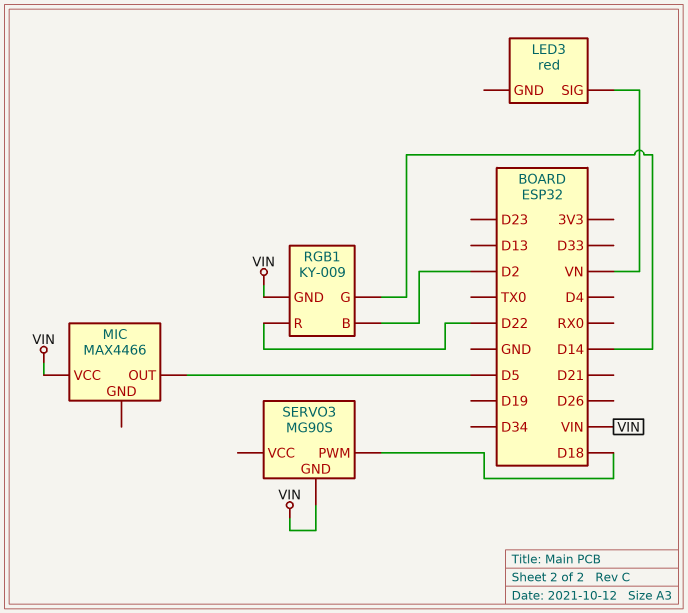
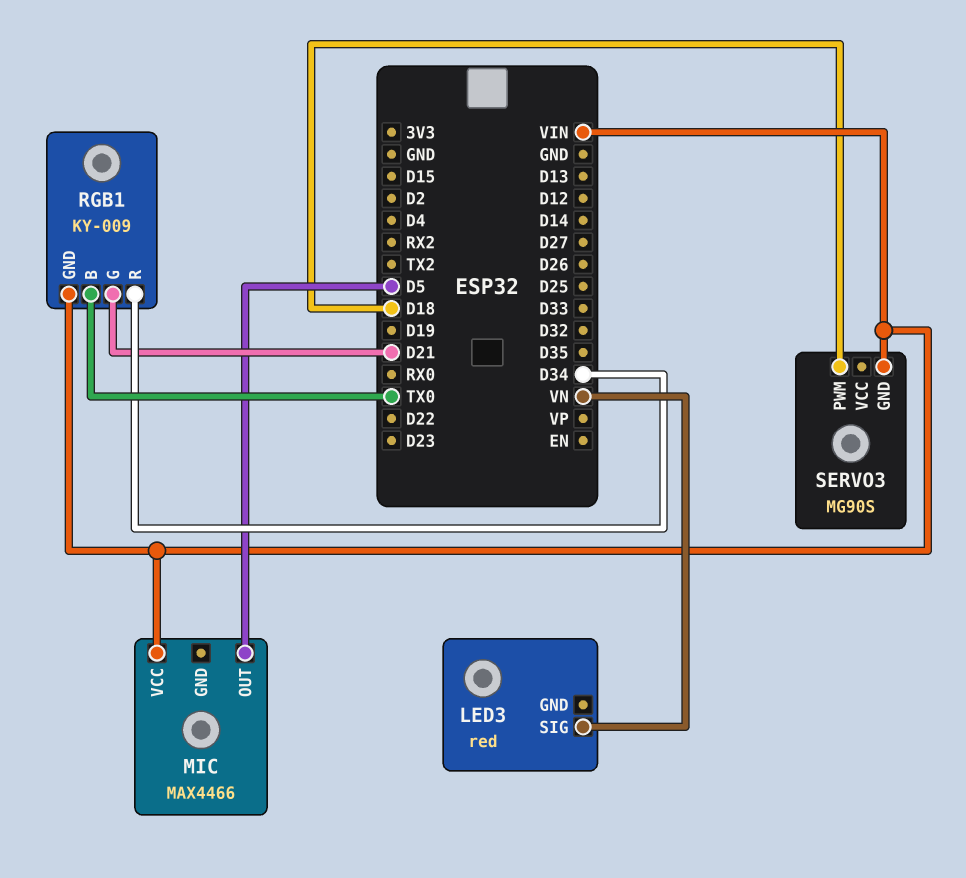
RGB1 pin B: D2 -> TX0
RGB1 pin G: D14 -> D21
RGB1 pin R: D22 -> D34

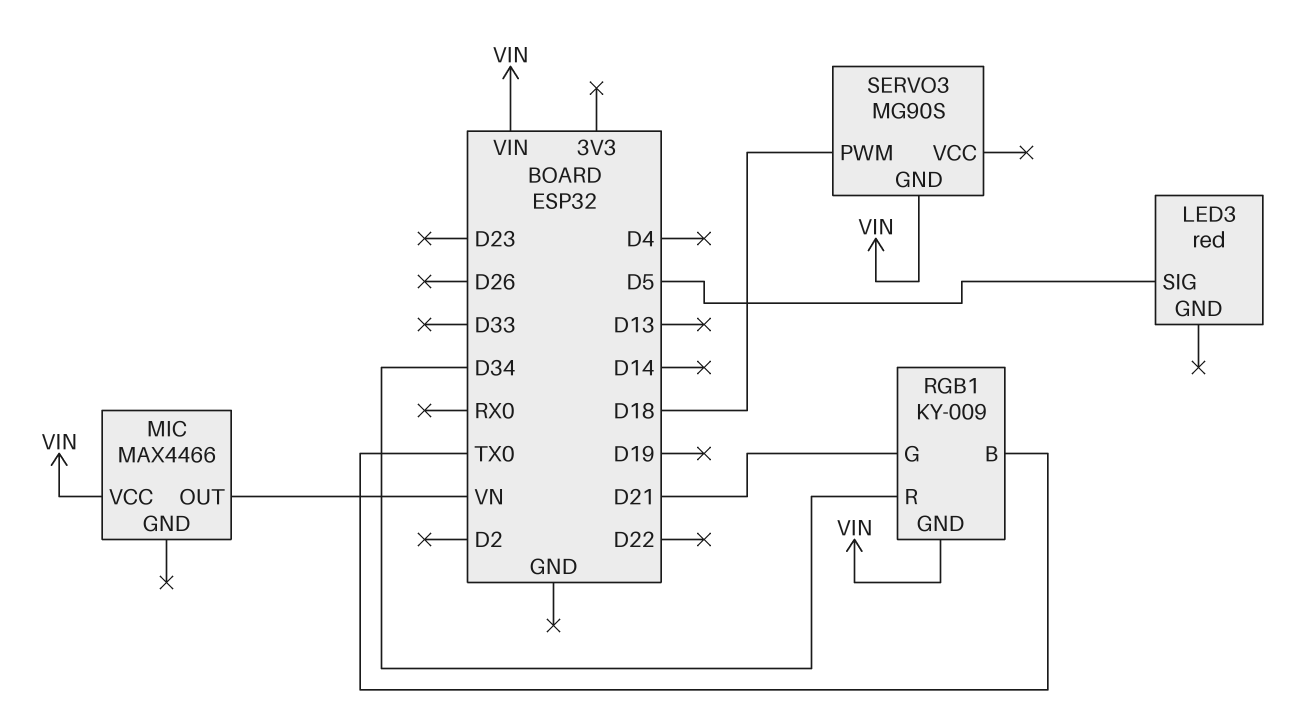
LED3 pin SIG: VN -> D5
MIC pin OUT: D5 -> VN

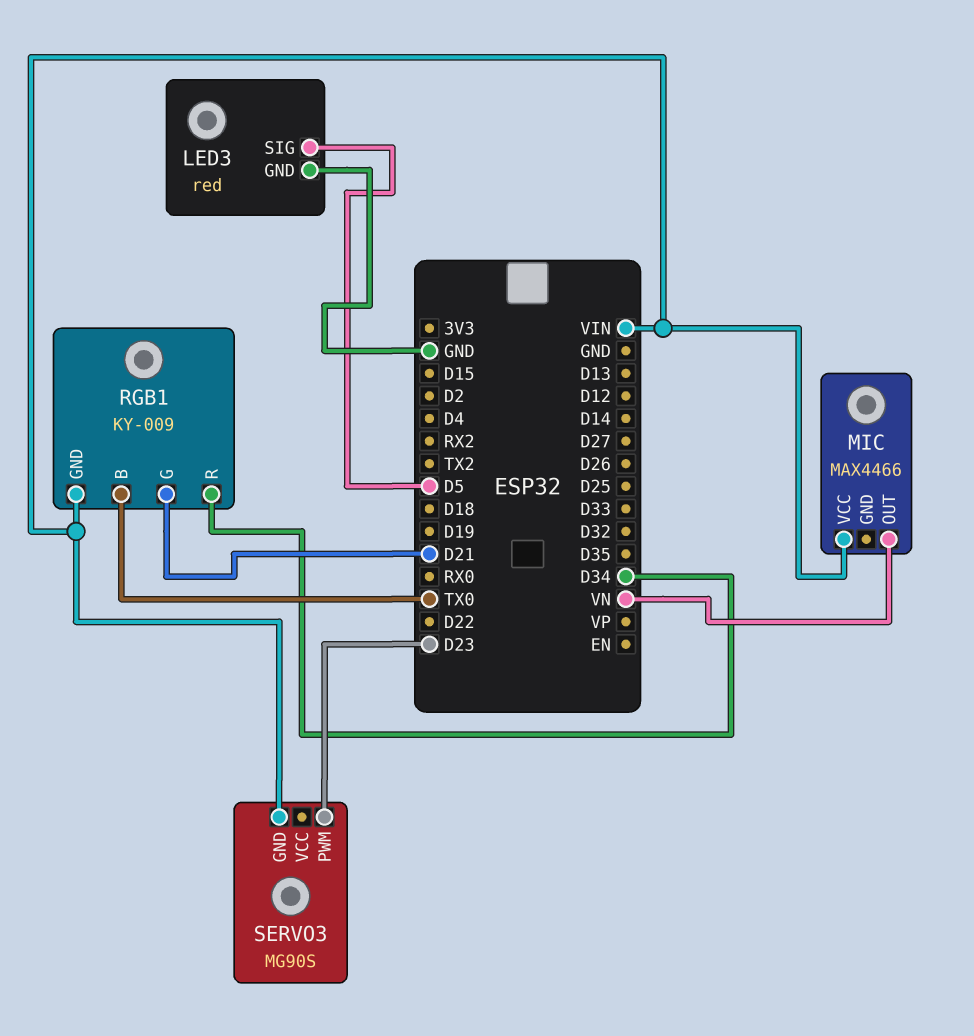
LED3 pin GND: none -> GND
SERVO3 pin PWM: D18 -> D23

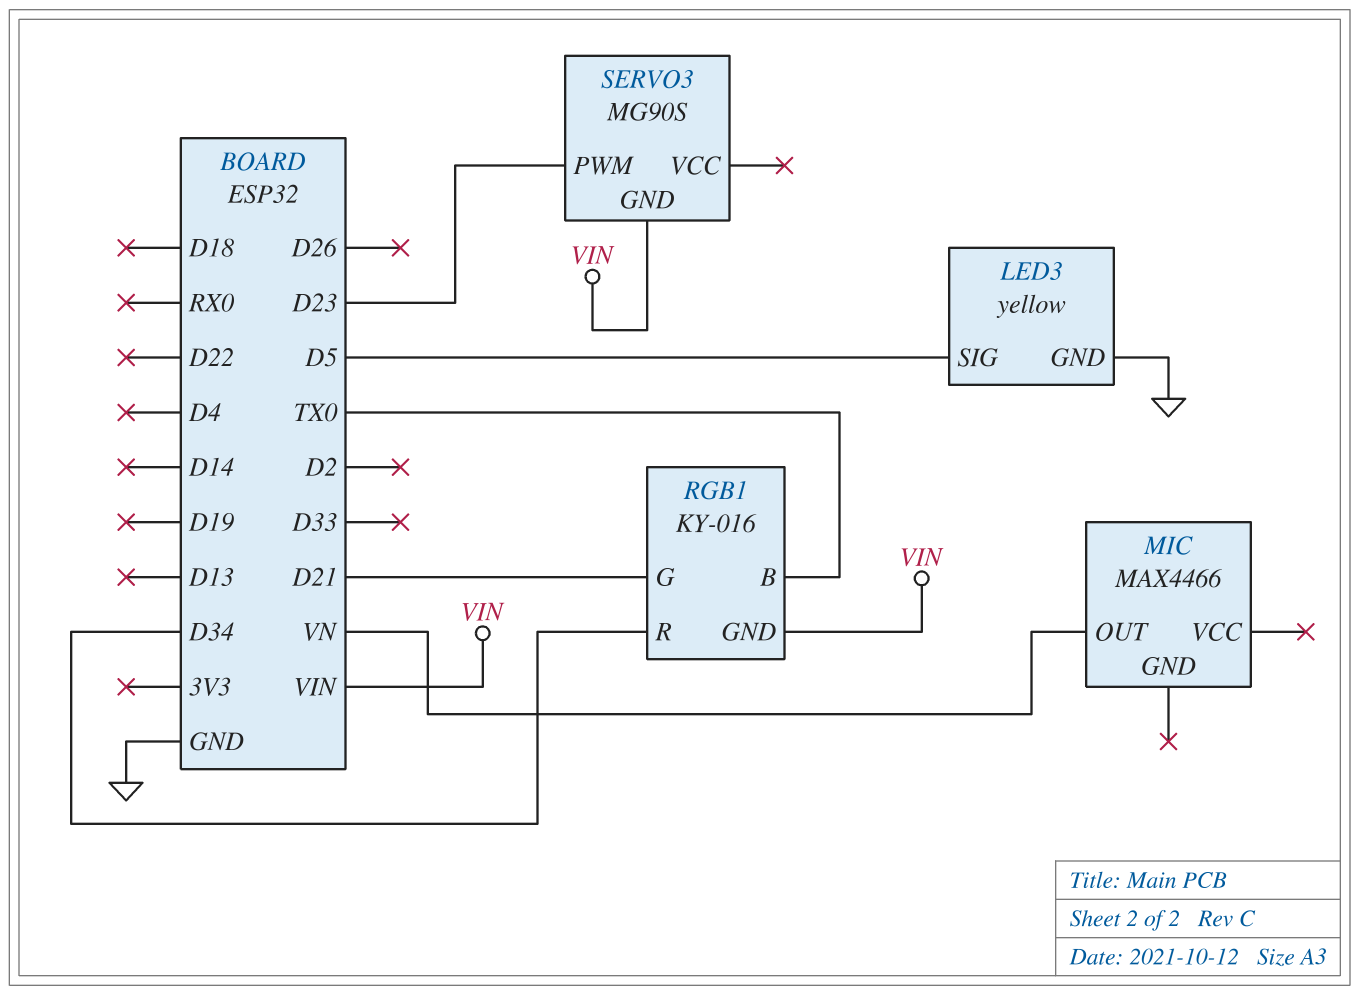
LED3: red -> yellow
MIC pin VCC: VIN -> none
RGB1: KY-009 -> KY-016

